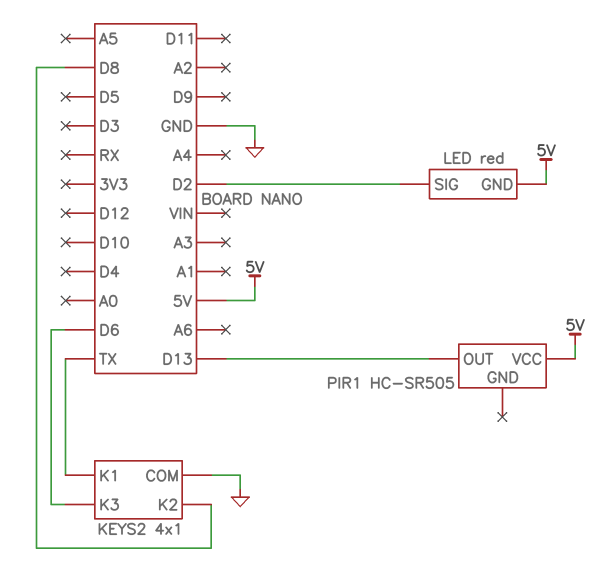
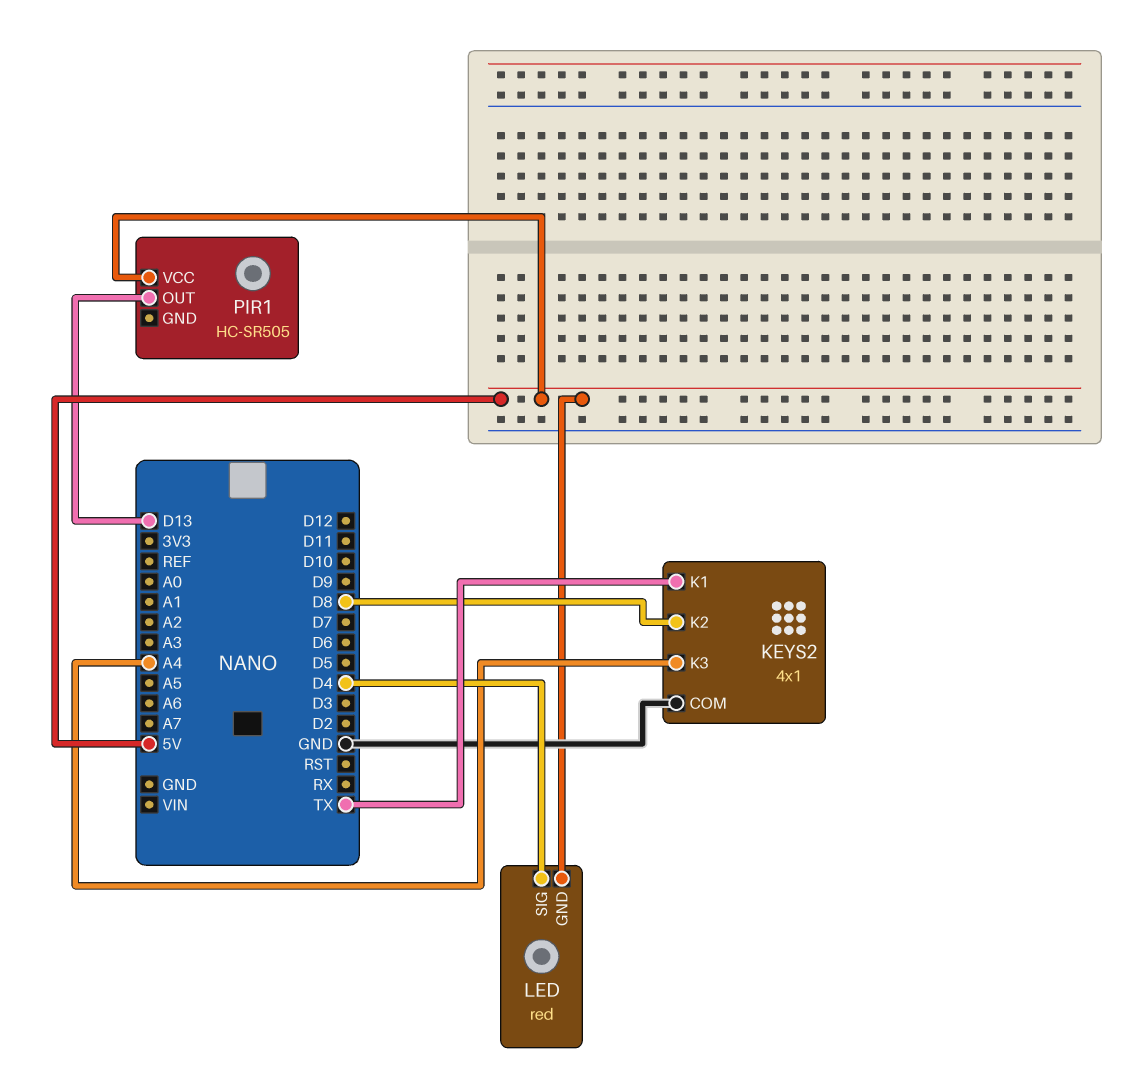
KEYS2 pin K3: D6 -> A4
LED pin SIG: D2 -> D4

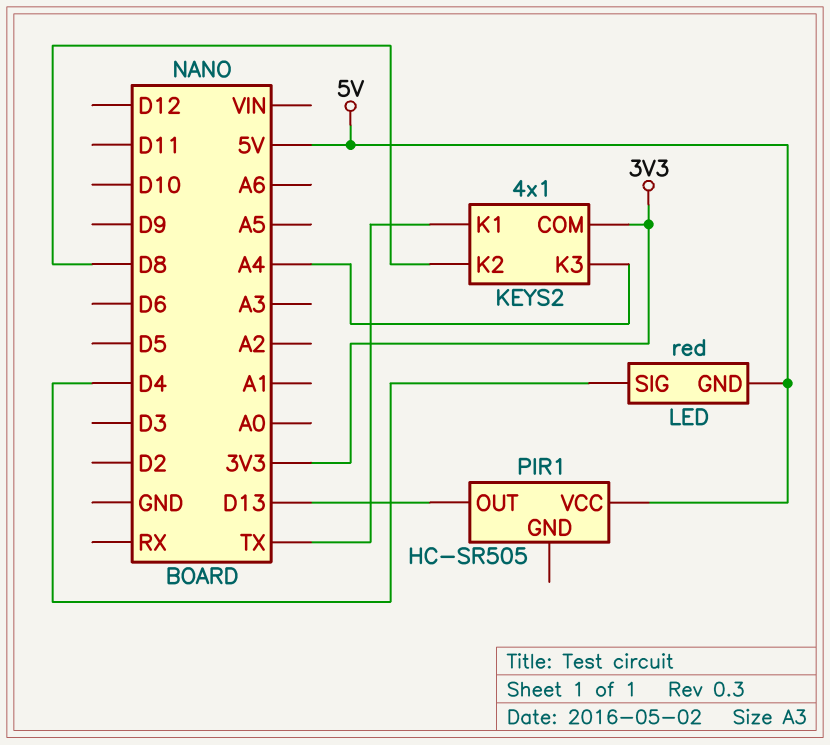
KEYS2 pin COM: GND -> 3V3

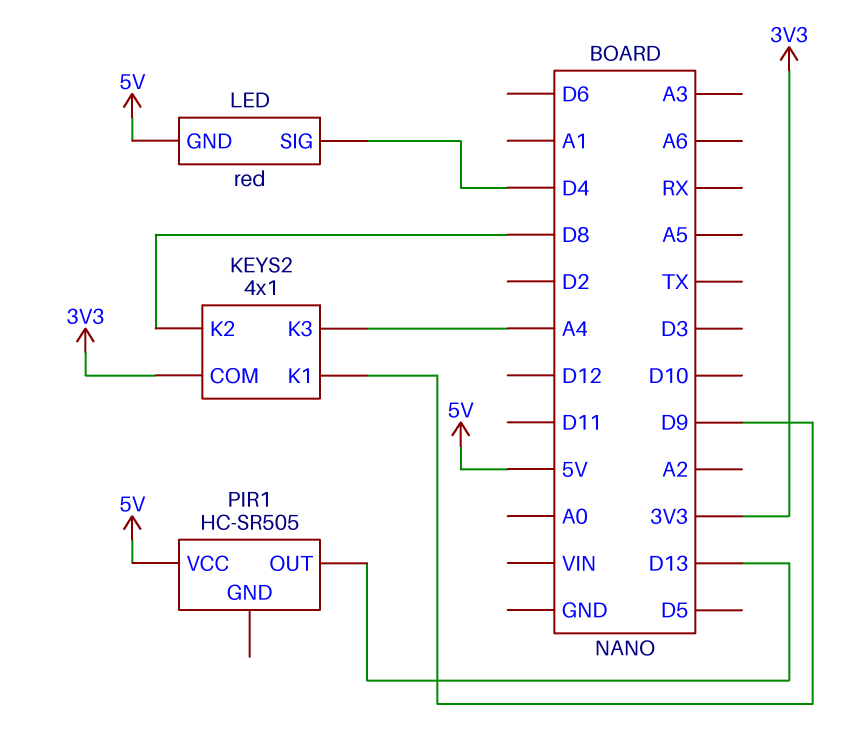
KEYS2 pin K1: TX -> D9

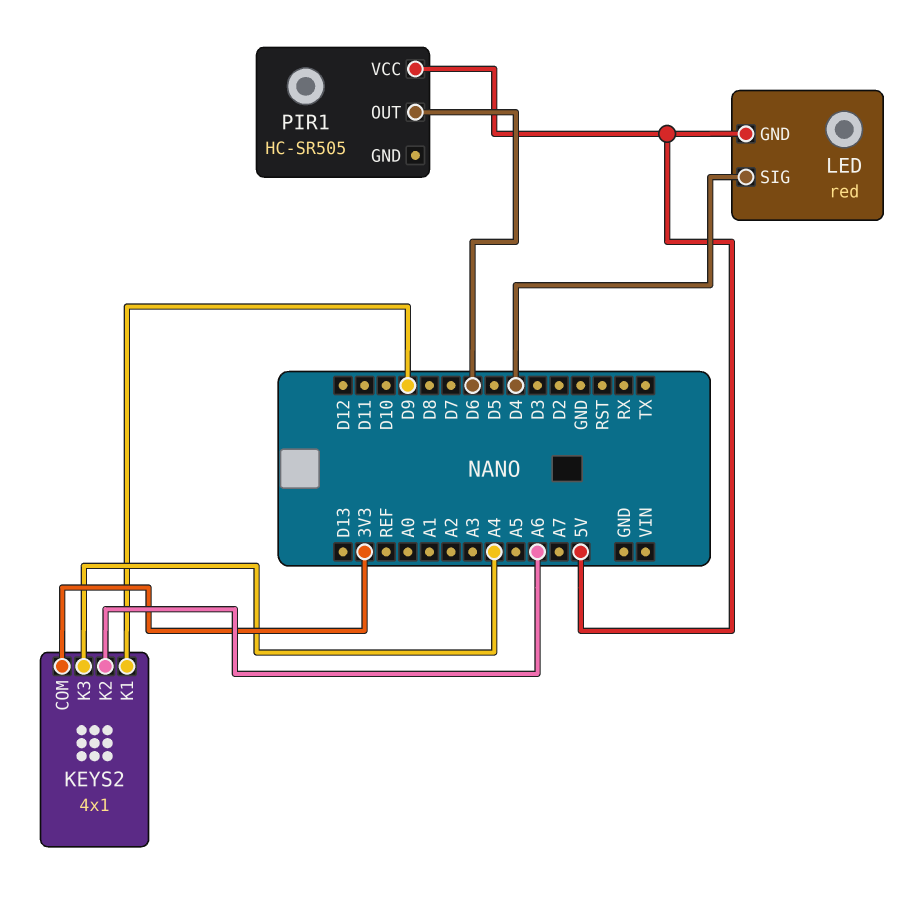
KEYS2 pin K2: D8 -> A6
PIR1 pin OUT: D13 -> D6

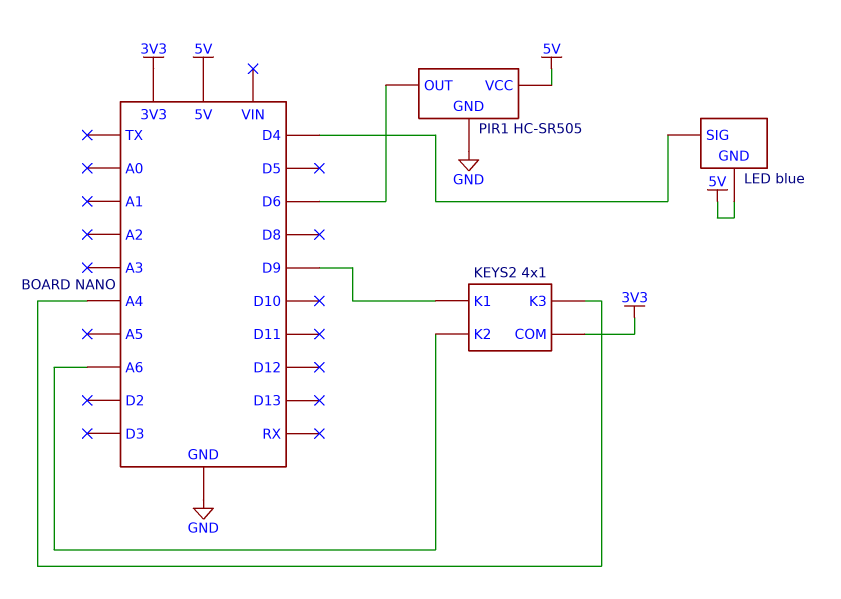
LED: red -> blue
PIR1 pin GND: none -> GND

